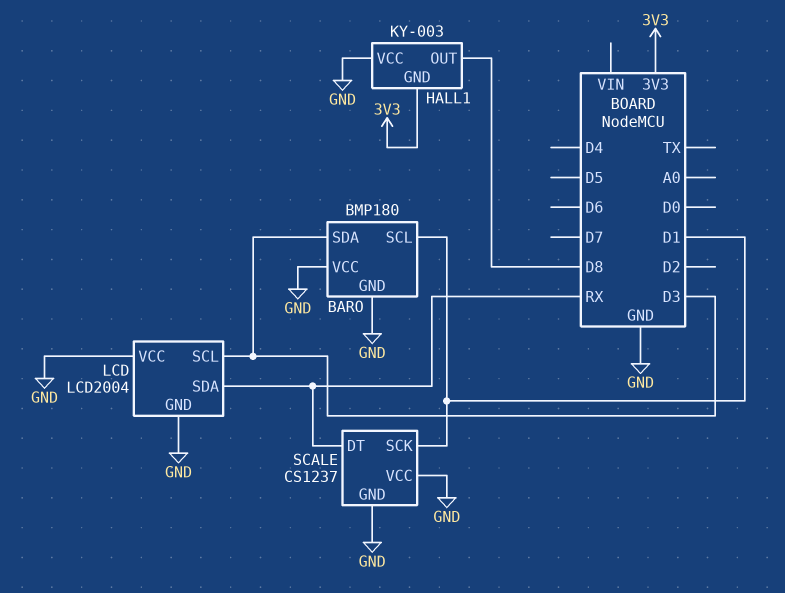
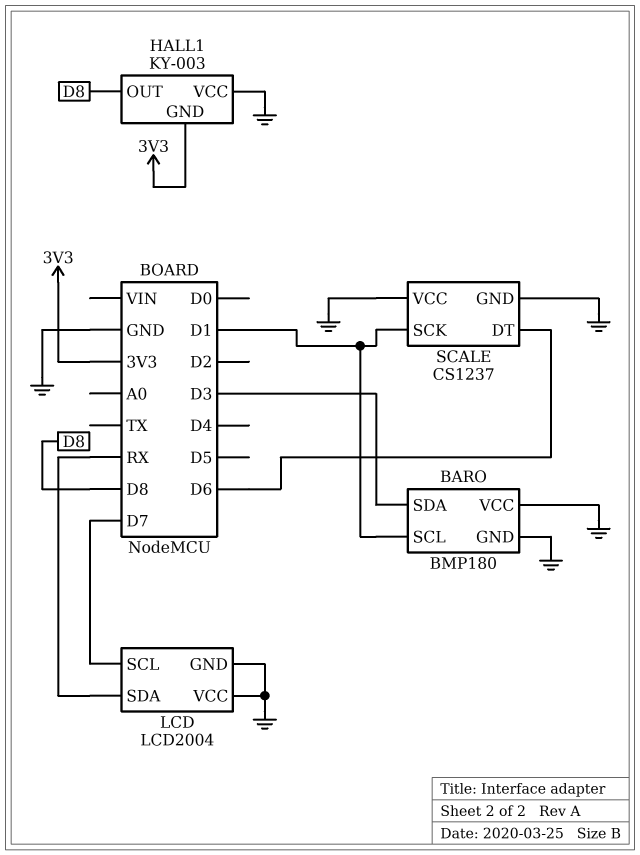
LCD pin SCL: D3 -> D7
SCALE pin DT: RX -> D6

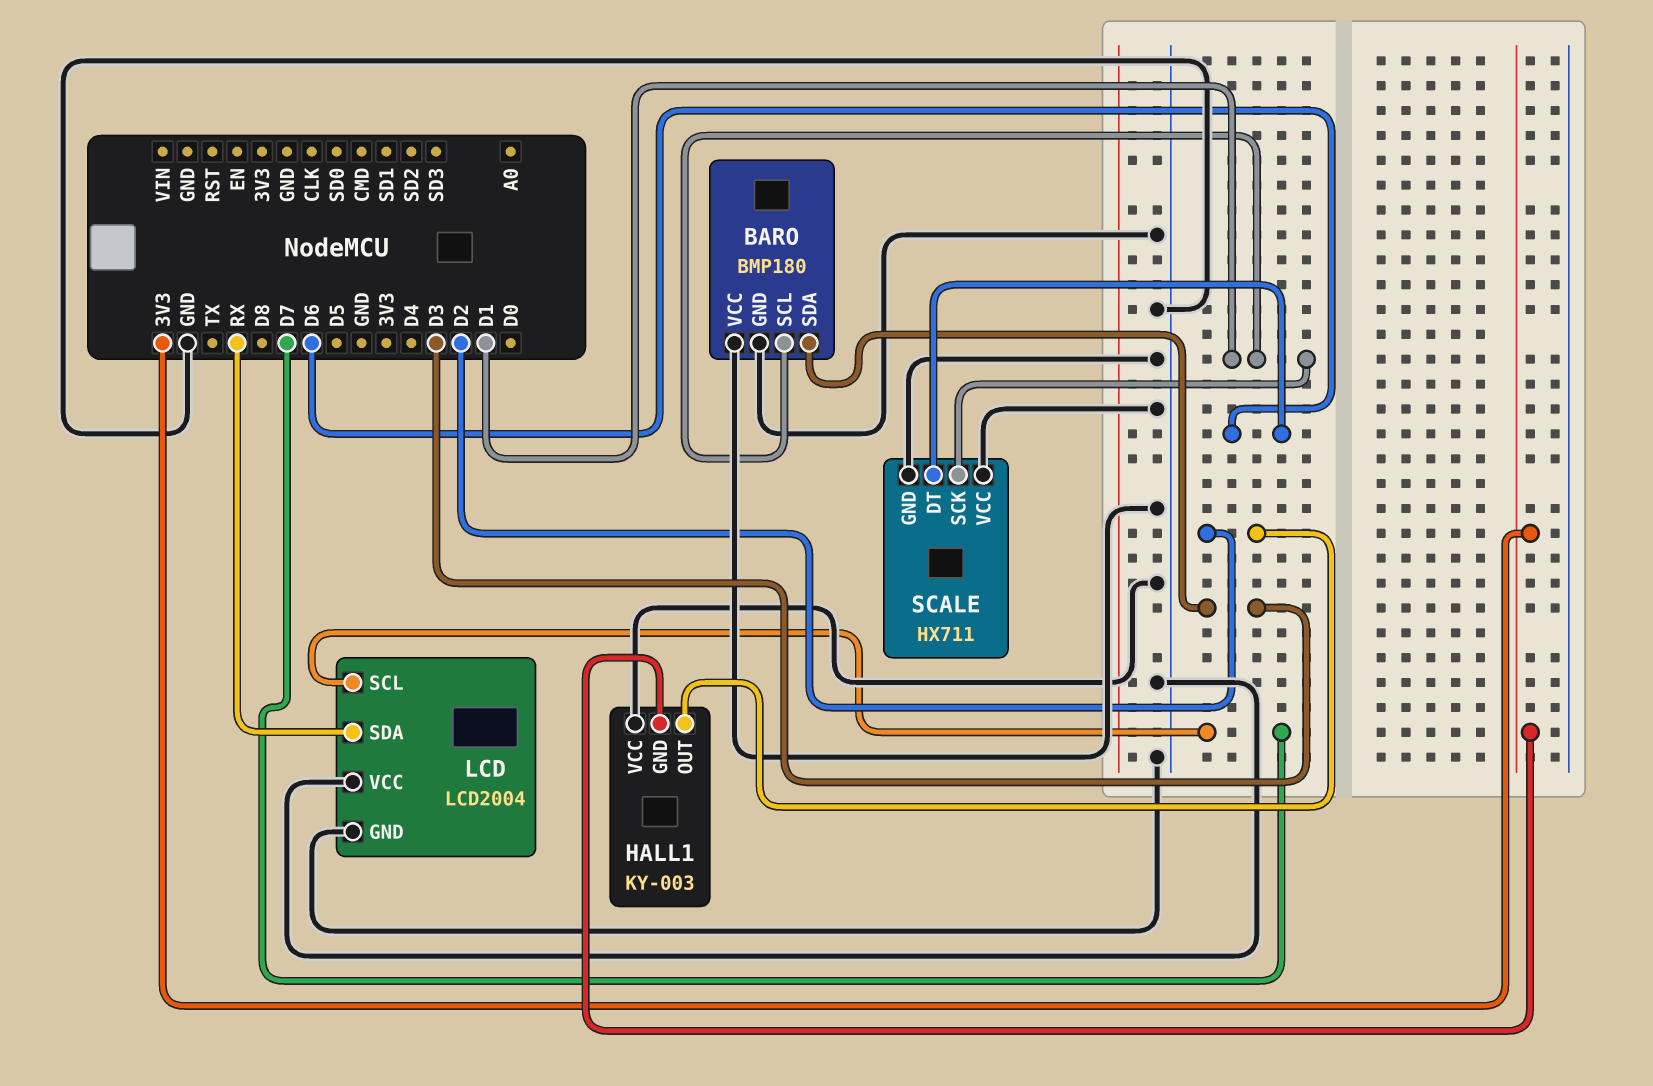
HALL1 pin OUT: D8 -> D2
SCALE: CS1237 -> HX711

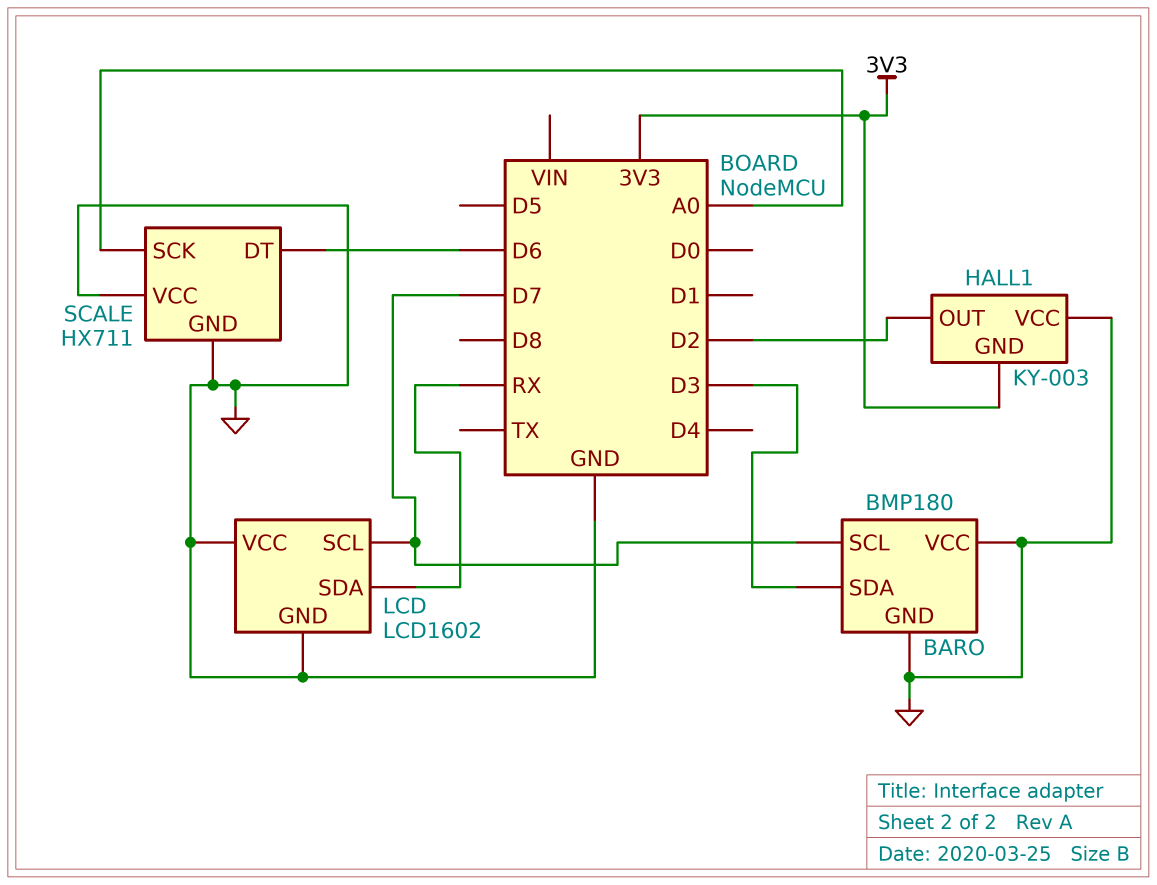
BARO pin SCL: D1 -> D7
LCD: LCD2004 -> LCD1602
SCALE pin SCK: D1 -> A0

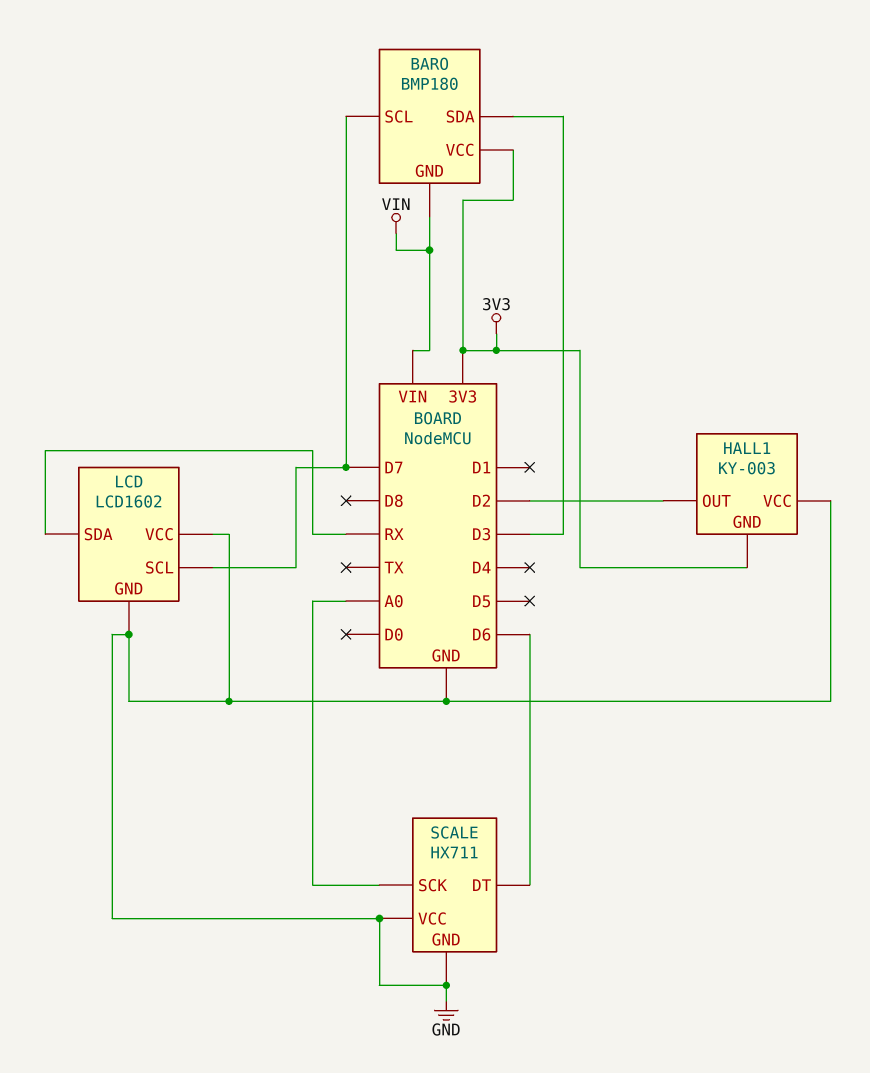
BARO pin GND: GND -> VIN
BARO pin VCC: GND -> 3V3

